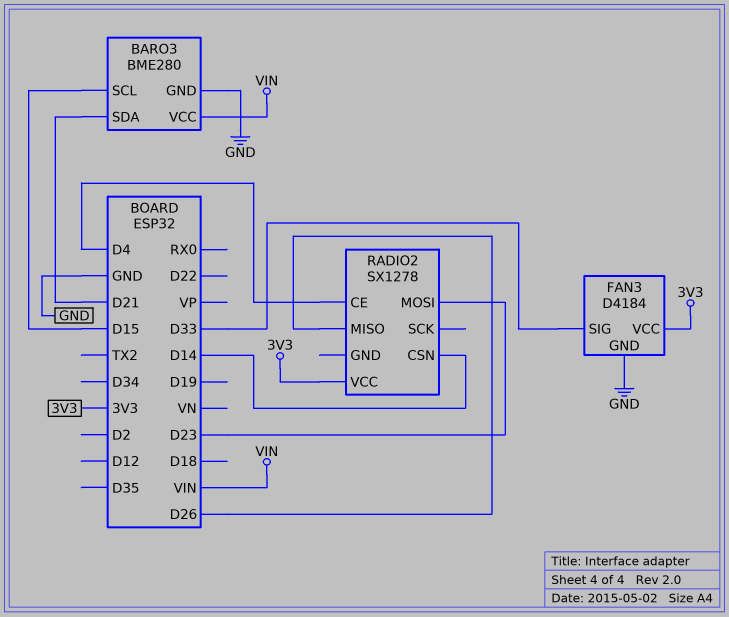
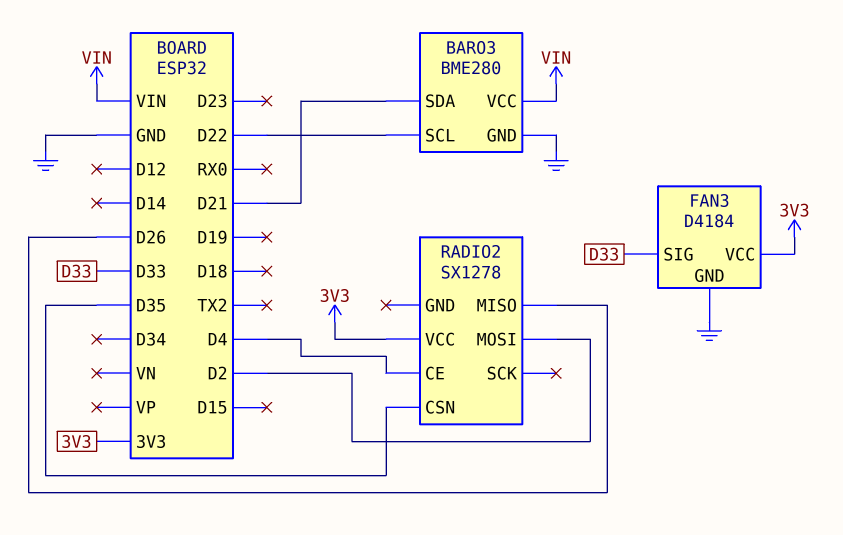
BARO3 pin SCL: D15 -> D22
RADIO2 pin CSN: D14 -> D35
RADIO2 pin MOSI: D23 -> D2

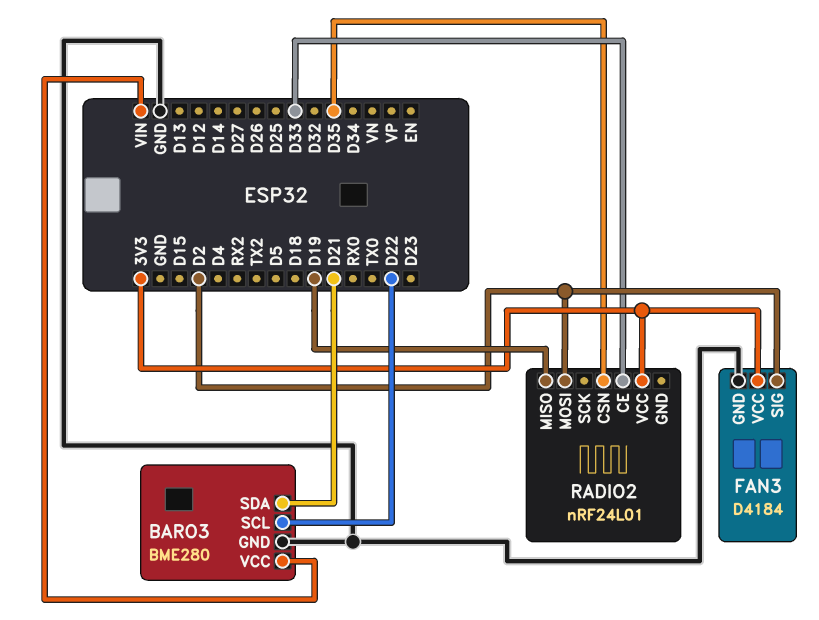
FAN3 pin SIG: D33 -> D2
RADIO2: SX1278 -> nRF24L01
RADIO2 pin CE: D4 -> D33
RADIO2 pin MISO: D26 -> D19

